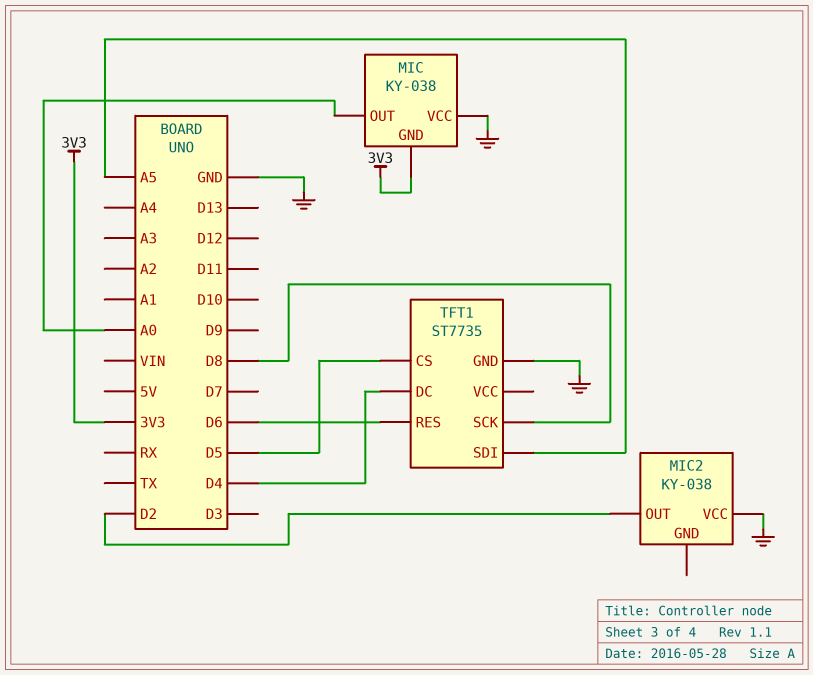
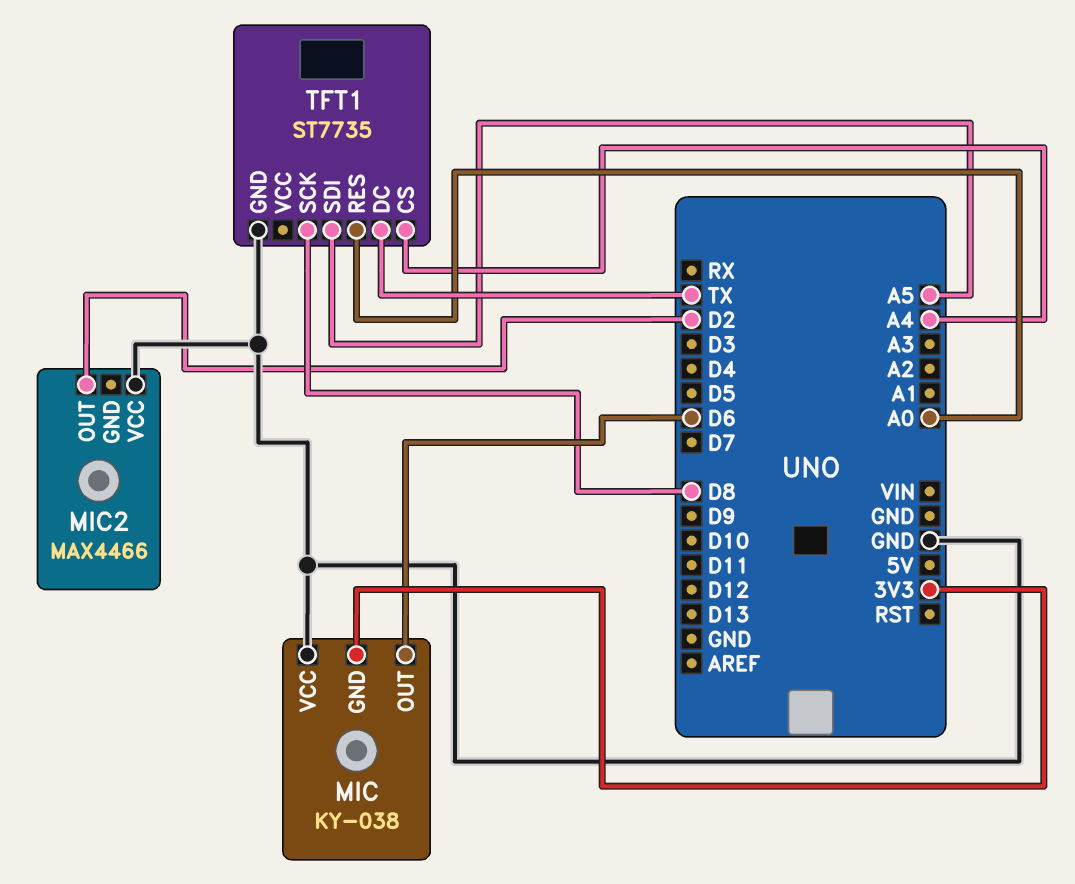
MIC pin OUT: A0 -> D6
MIC2: KY-038 -> MAX4466
TFT1 pin CS: D5 -> A4
TFT1 pin DC: D4 -> TX
TFT1 pin RES: D6 -> A0

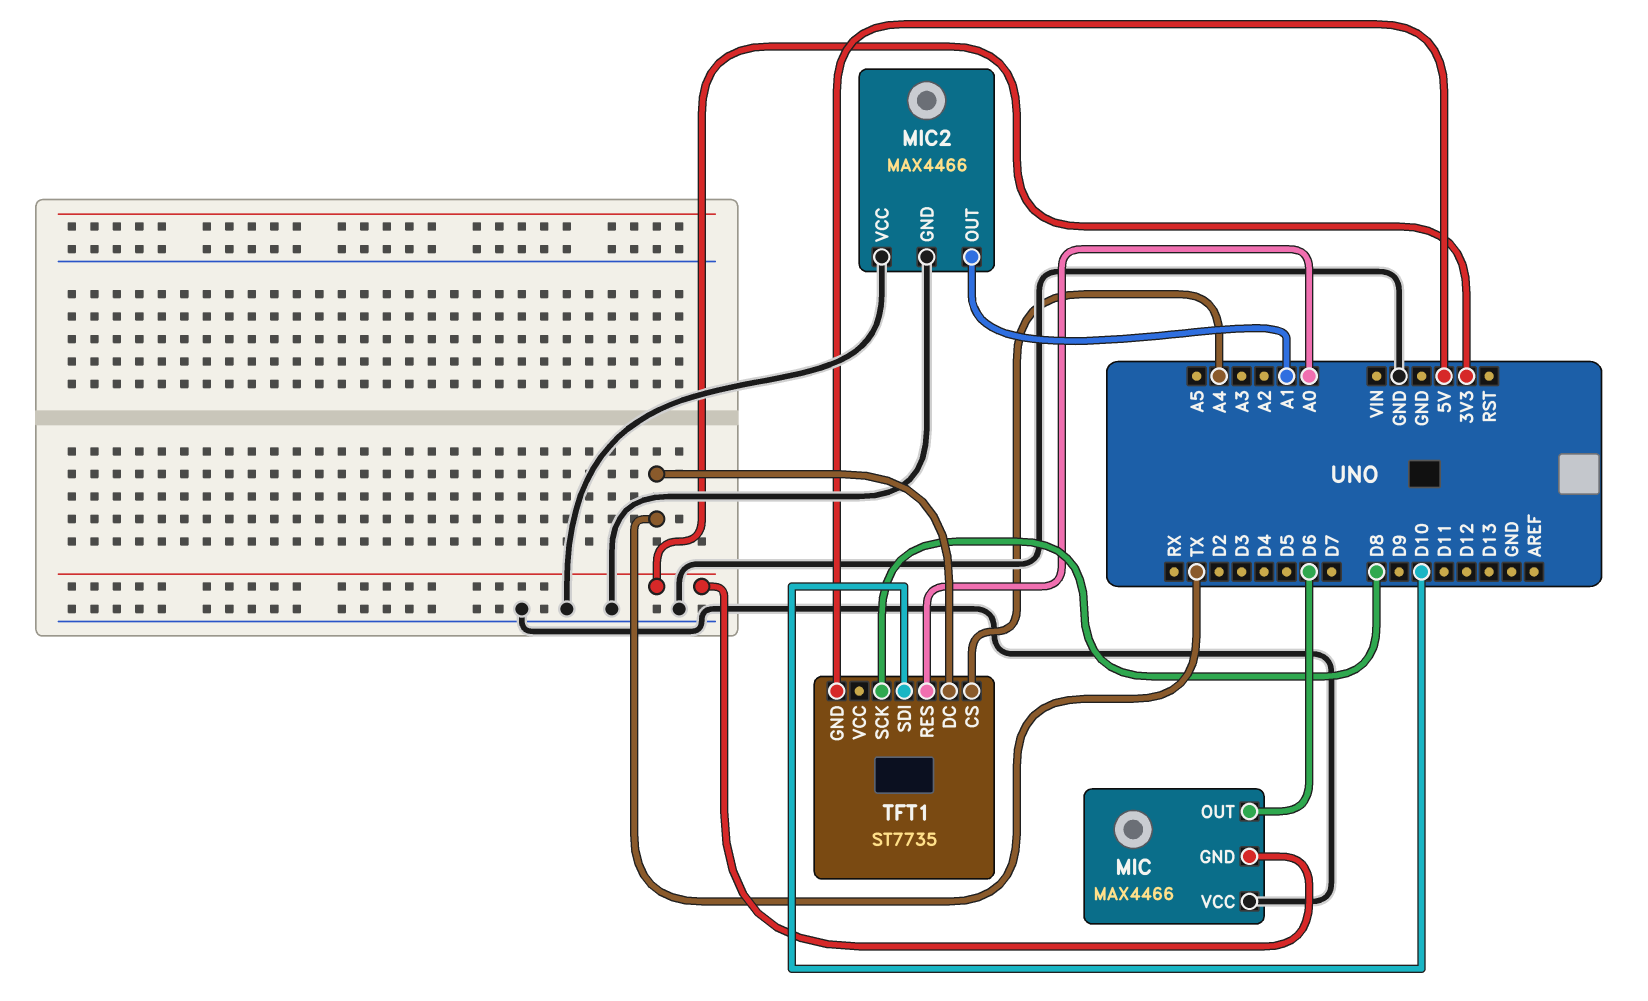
MIC: KY-038 -> MAX4466
MIC2 pin GND: none -> GND
MIC2 pin OUT: D2 -> A1
TFT1 pin GND: GND -> 5V
TFT1 pin SDI: A5 -> D10

